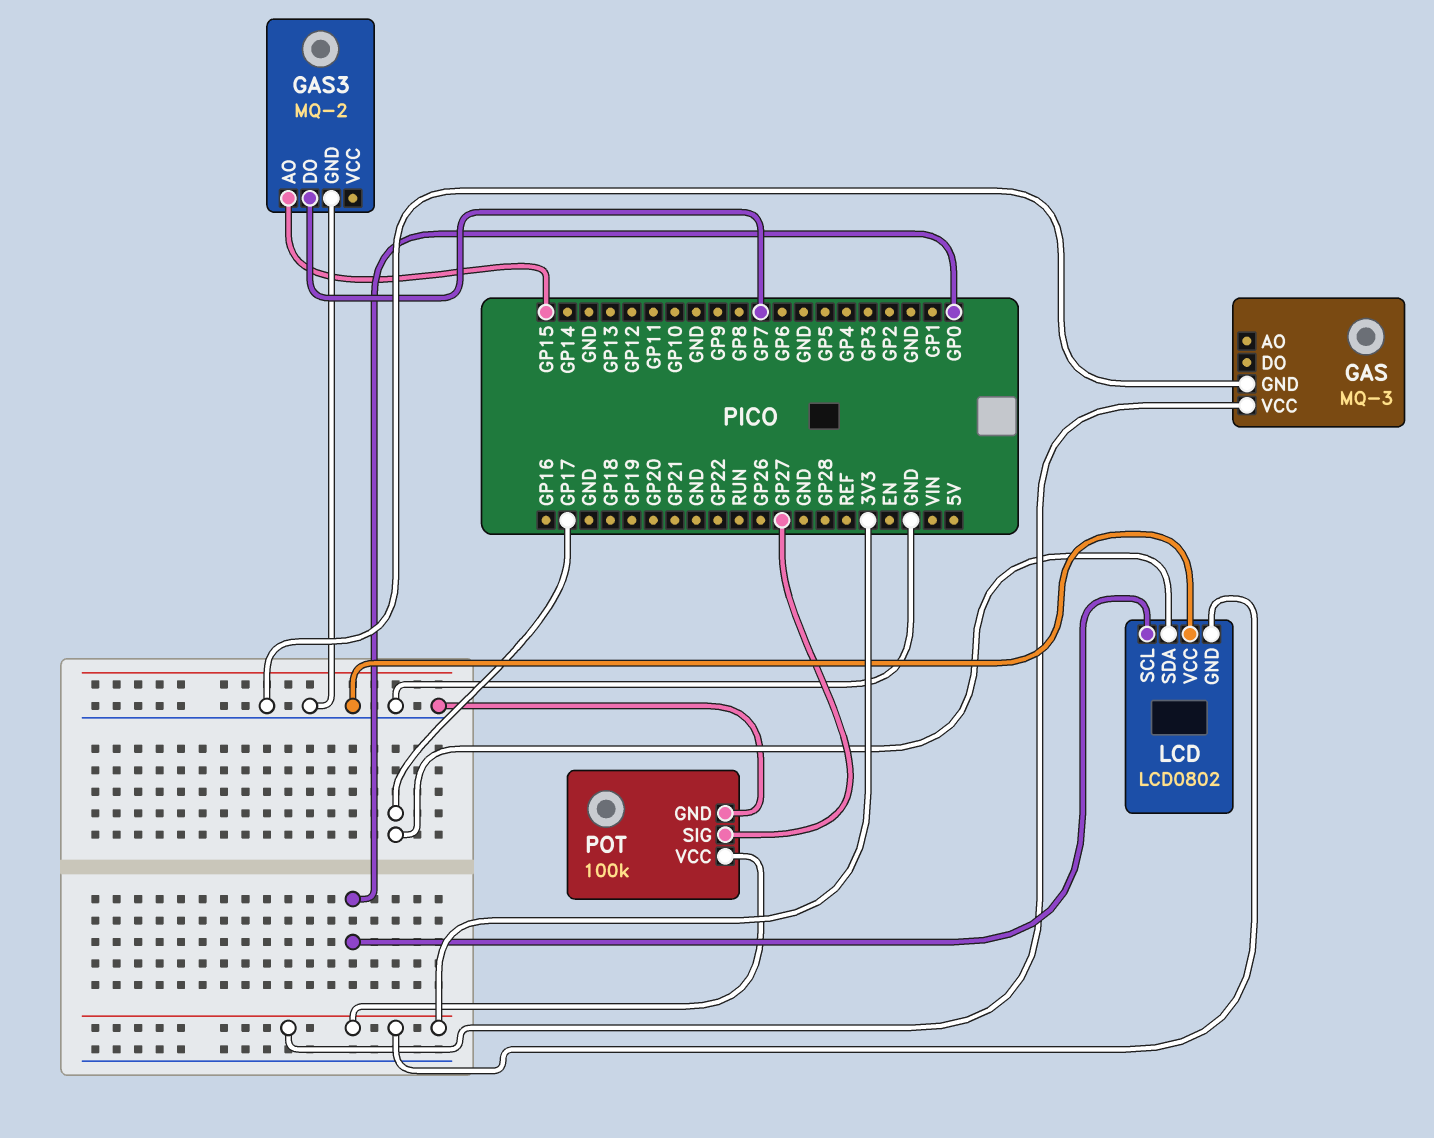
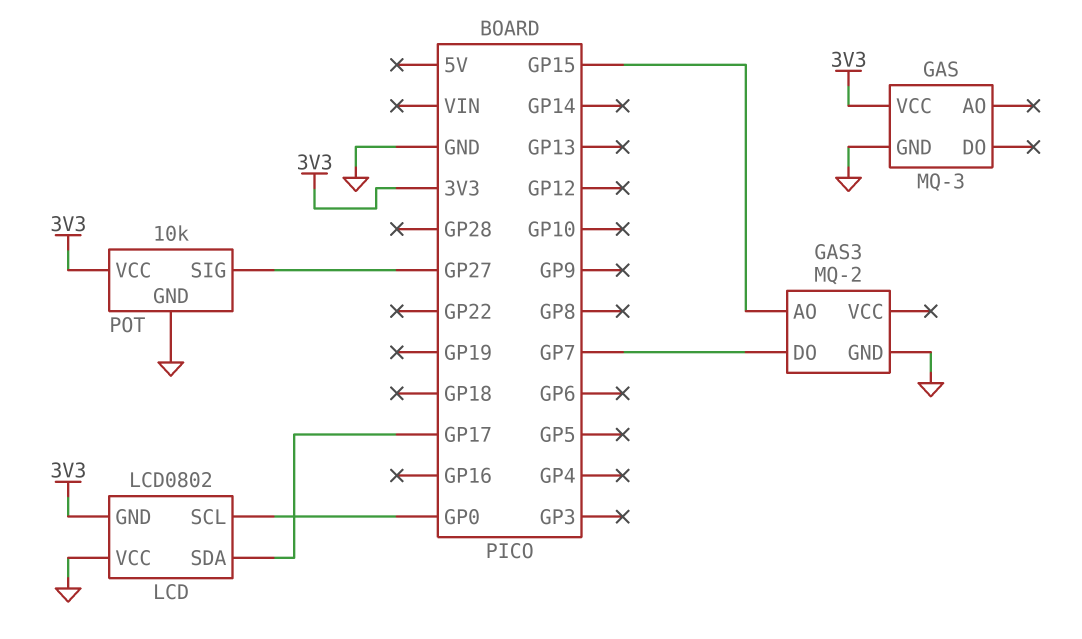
POT: 100k -> 10k

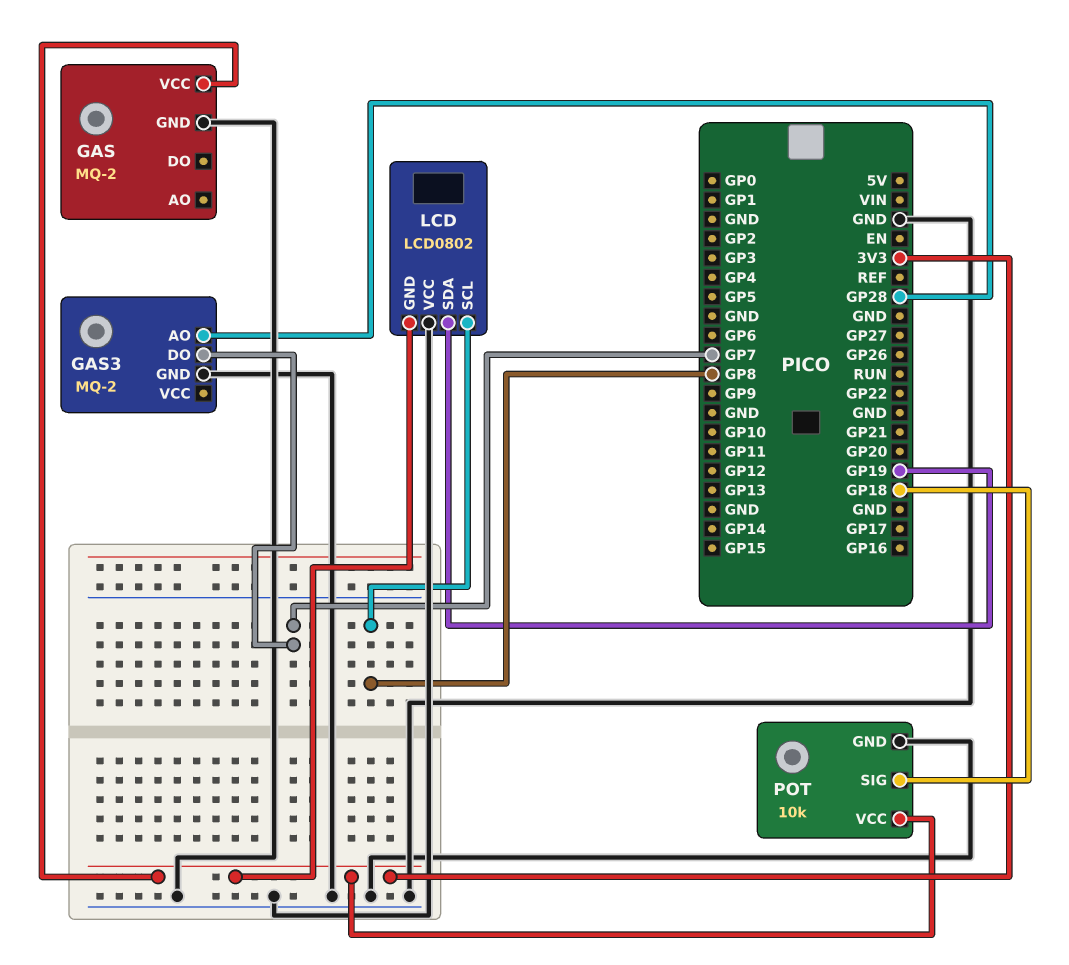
GAS: MQ-3 -> MQ-2
GAS3 pin AO: GP15 -> GP28
LCD pin SCL: GP0 -> GP8
LCD pin SDA: GP17 -> GP19
POT pin SIG: GP27 -> GP18

